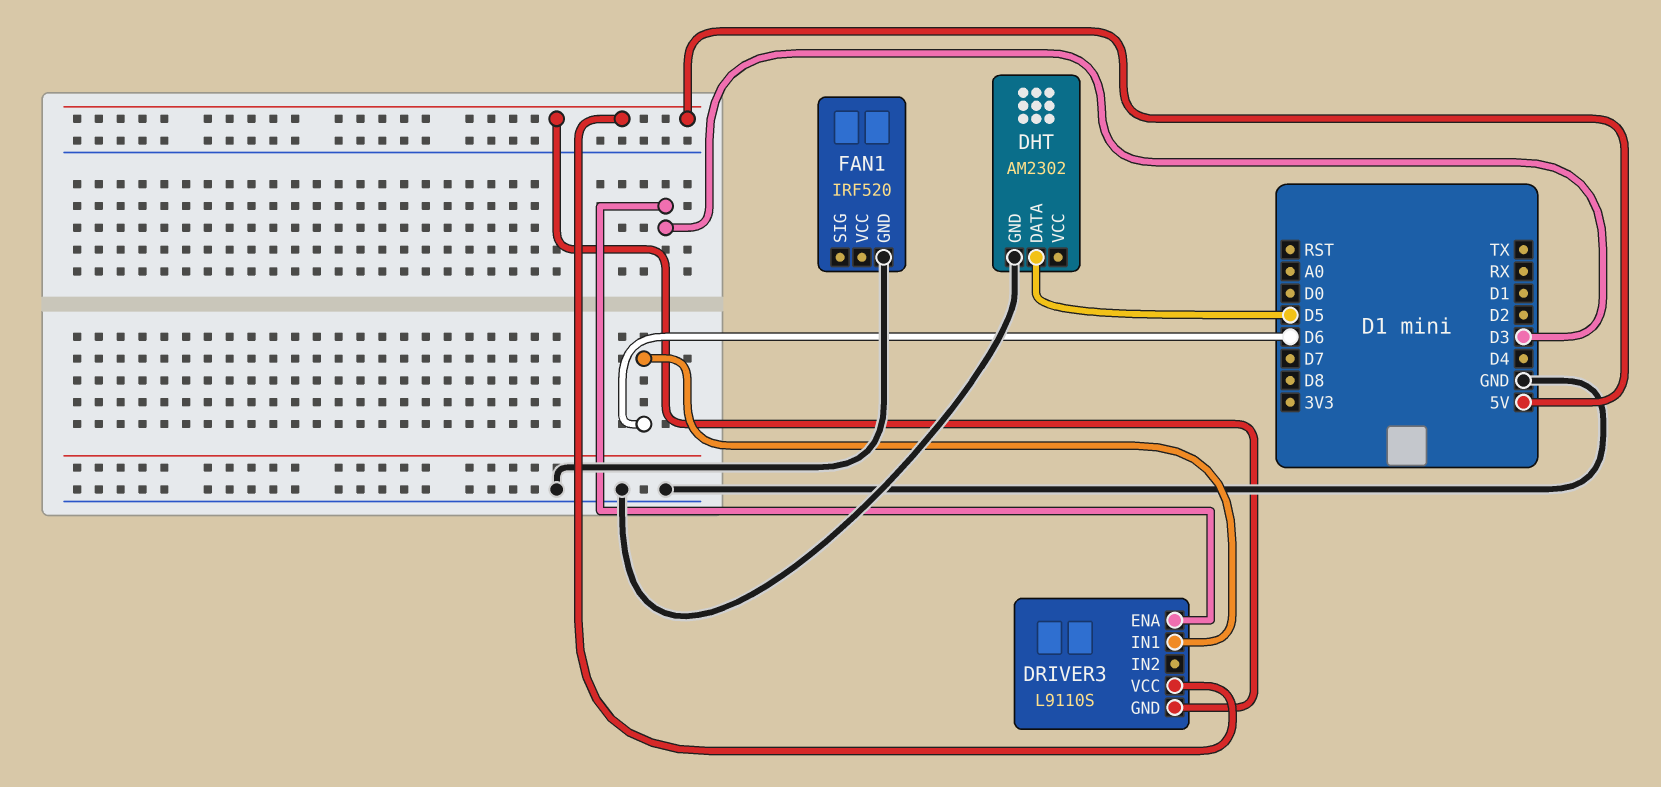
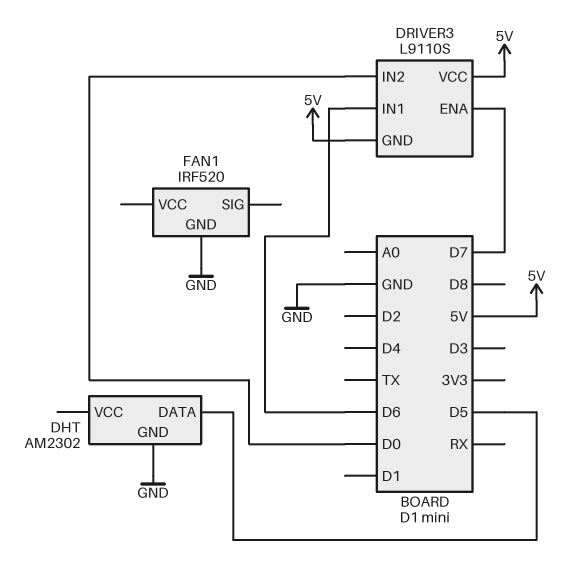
DRIVER3 pin ENA: D3 -> D7
DRIVER3 pin IN2: none -> D0

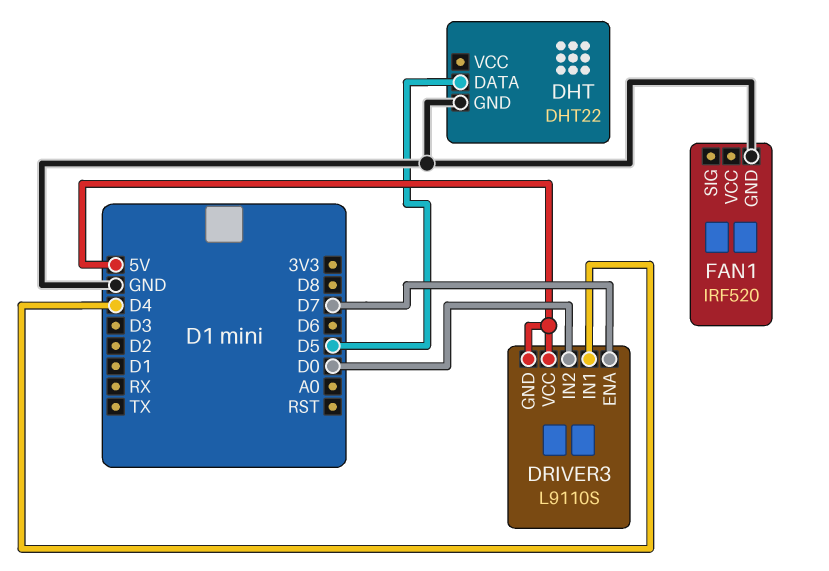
DHT: AM2302 -> DHT22
DRIVER3 pin IN1: D6 -> D4

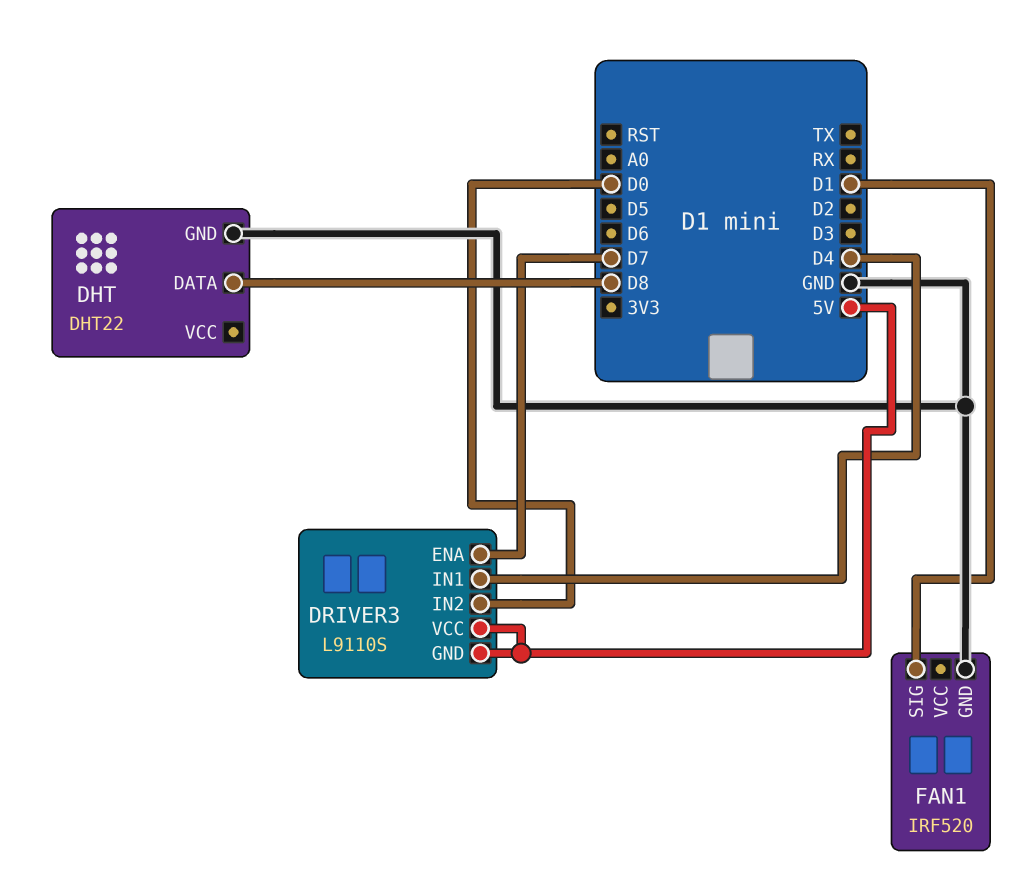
DHT pin DATA: D5 -> D8
FAN1 pin SIG: none -> D1

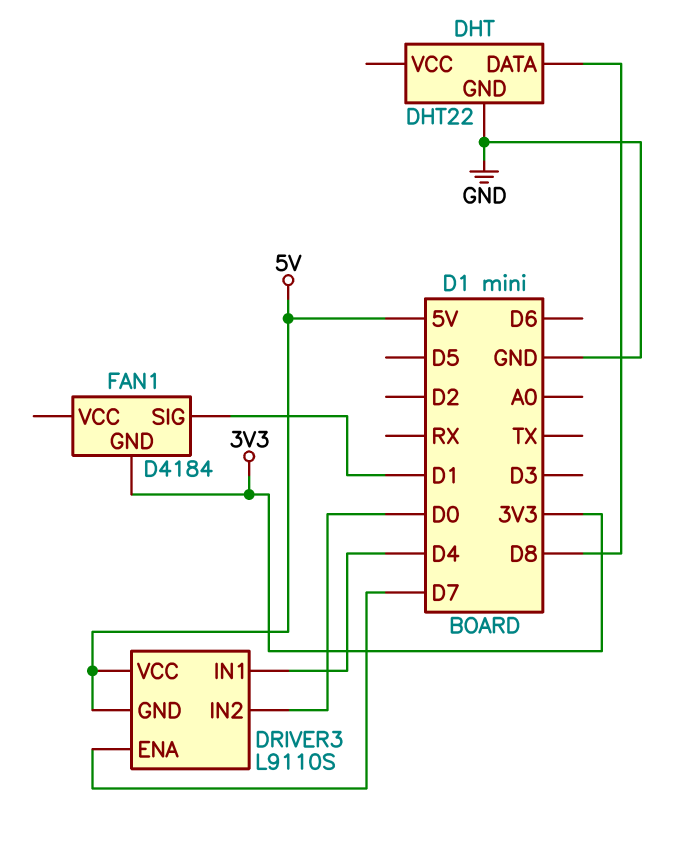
FAN1: IRF520 -> D4184
FAN1 pin GND: GND -> 3V3

